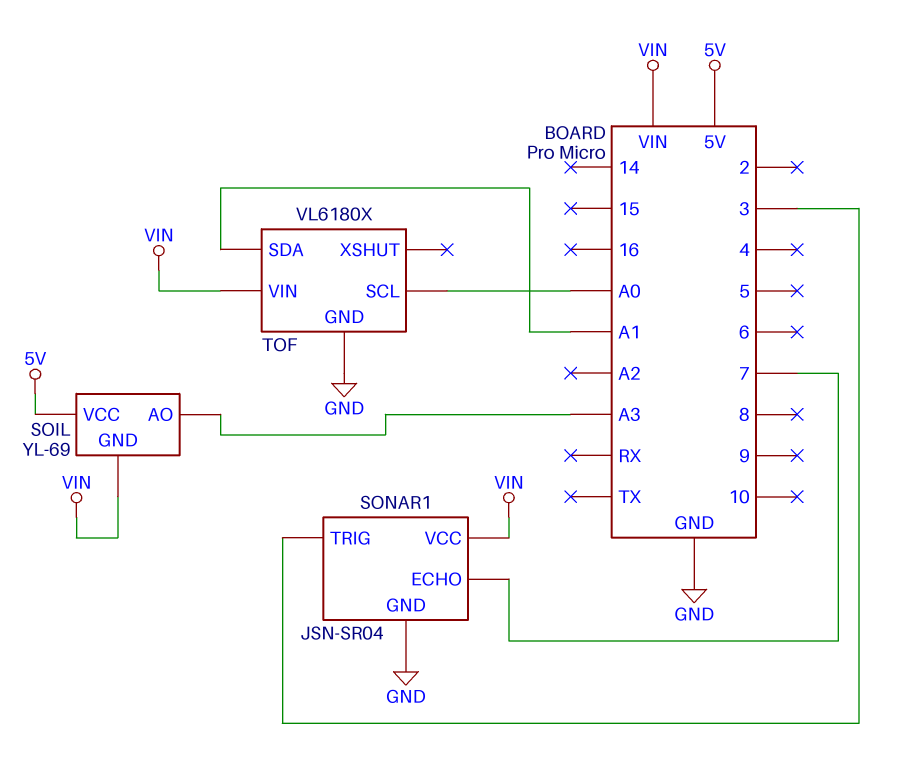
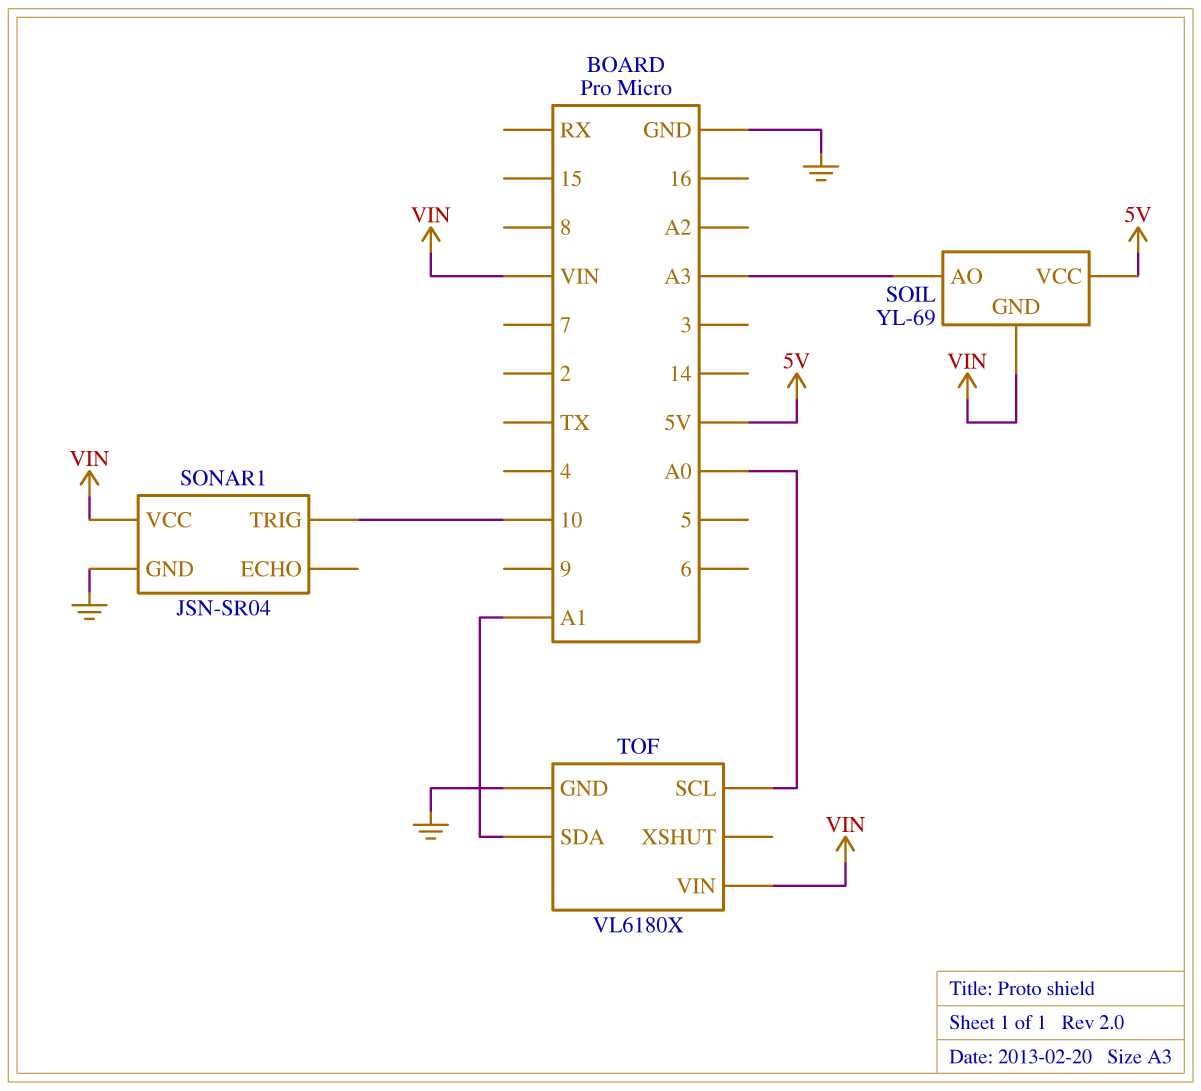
SONAR1 pin ECHO: 7 -> none
SONAR1 pin TRIG: 3 -> 10

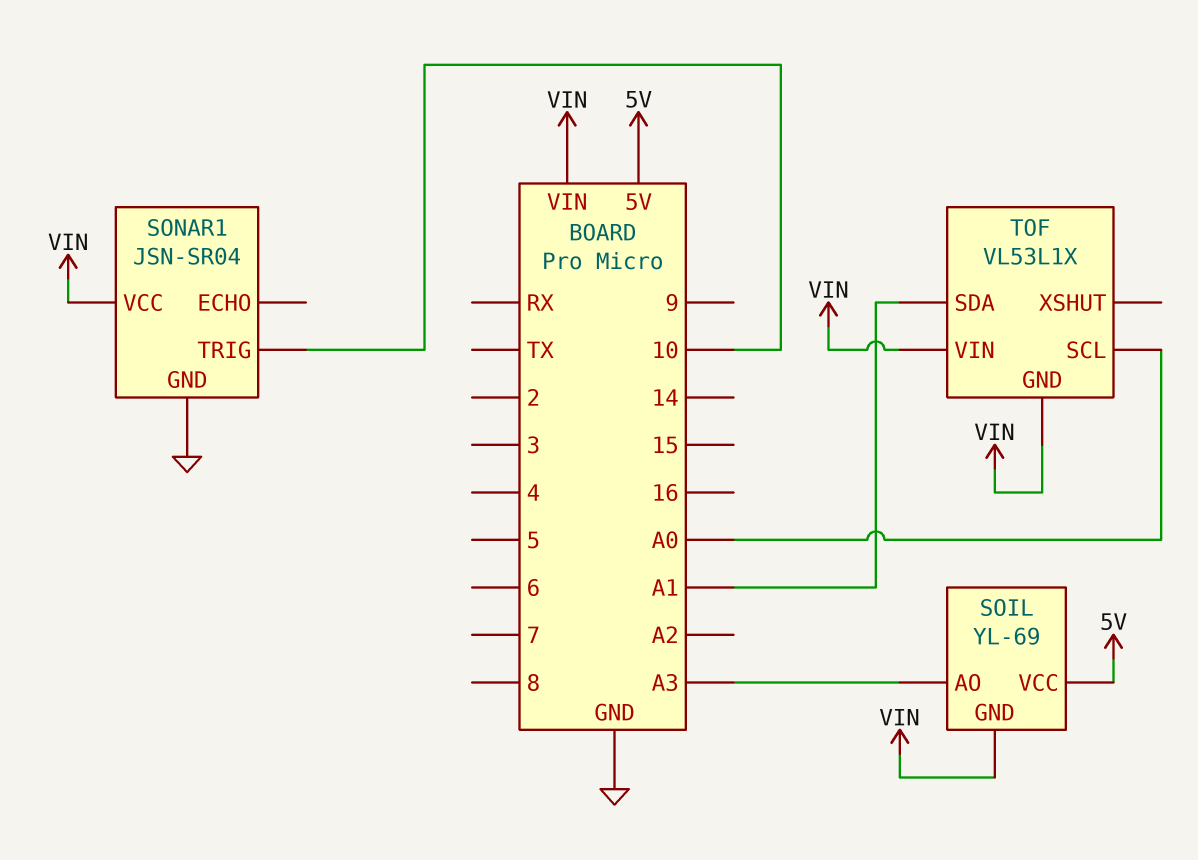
TOF: VL6180X -> VL53L1X
TOF pin GND: GND -> VIN

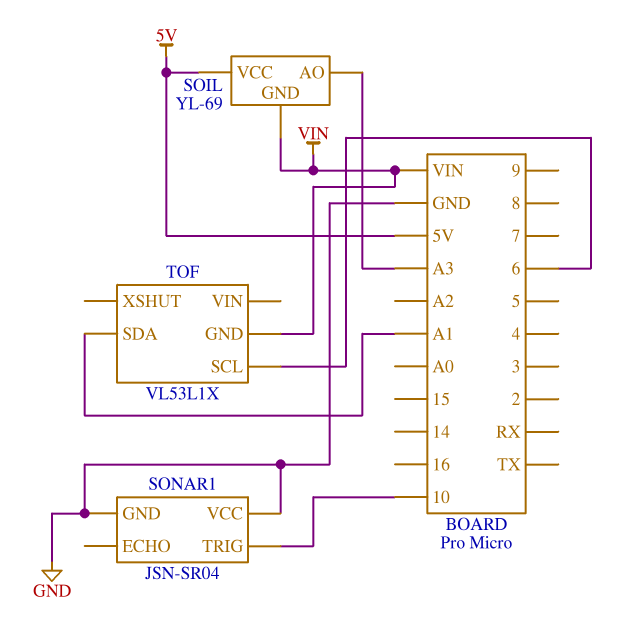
SONAR1 pin VCC: VIN -> GND
TOF pin SCL: A0 -> 6
TOF pin VIN: VIN -> none

